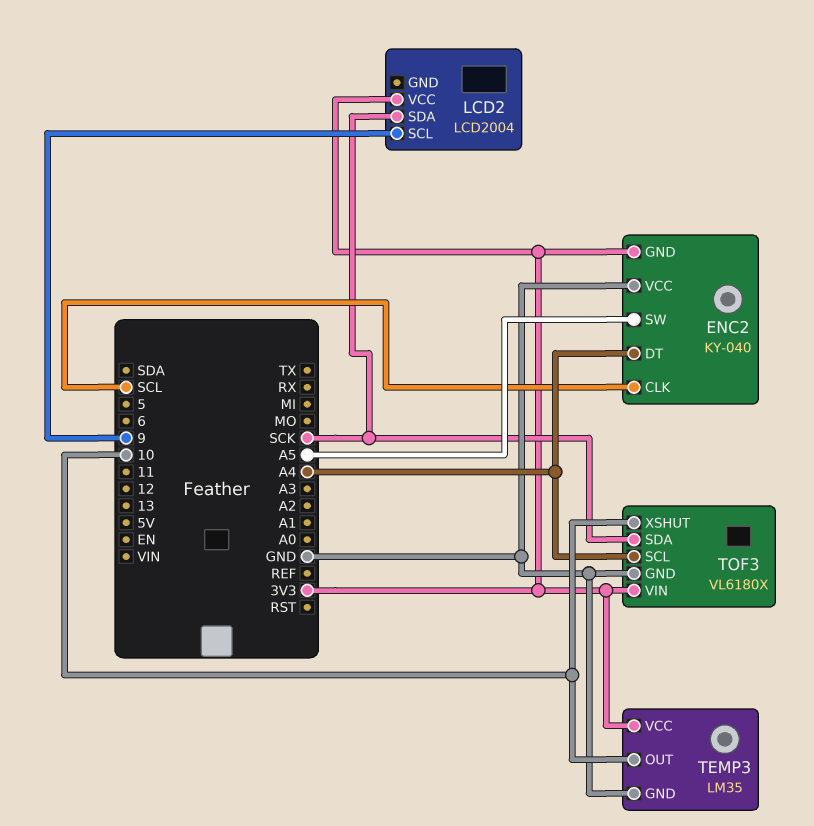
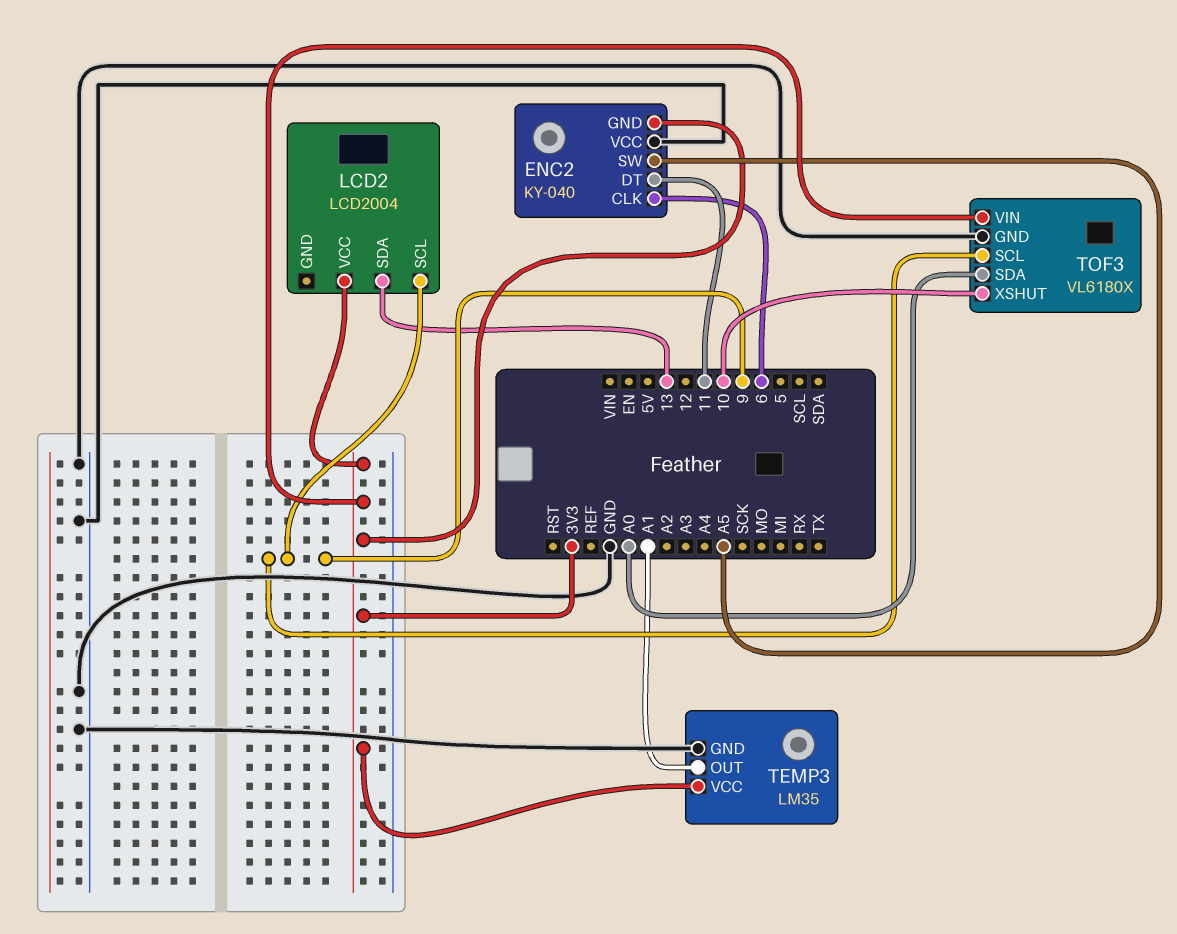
ENC2 pin CLK: SCL -> 6
ENC2 pin DT: A4 -> 11
LCD2 pin SDA: SCK -> 13
TEMP3 pin OUT: 10 -> A1
TOF3 pin SCL: A4 -> 9
TOF3 pin SDA: SCK -> A0

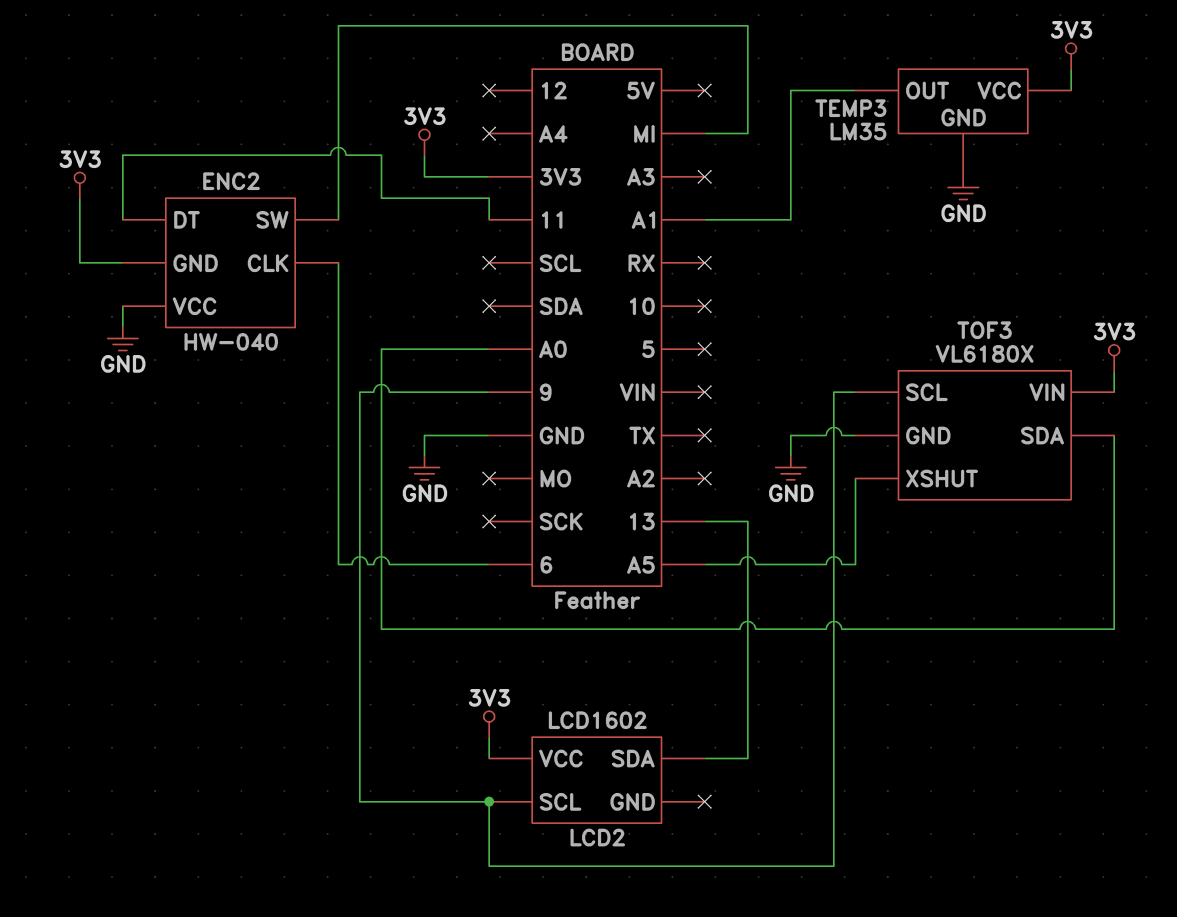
ENC2: KY-040 -> HW-040
ENC2 pin SW: A5 -> MI
LCD2: LCD2004 -> LCD1602
TOF3 pin XSHUT: 10 -> A5

